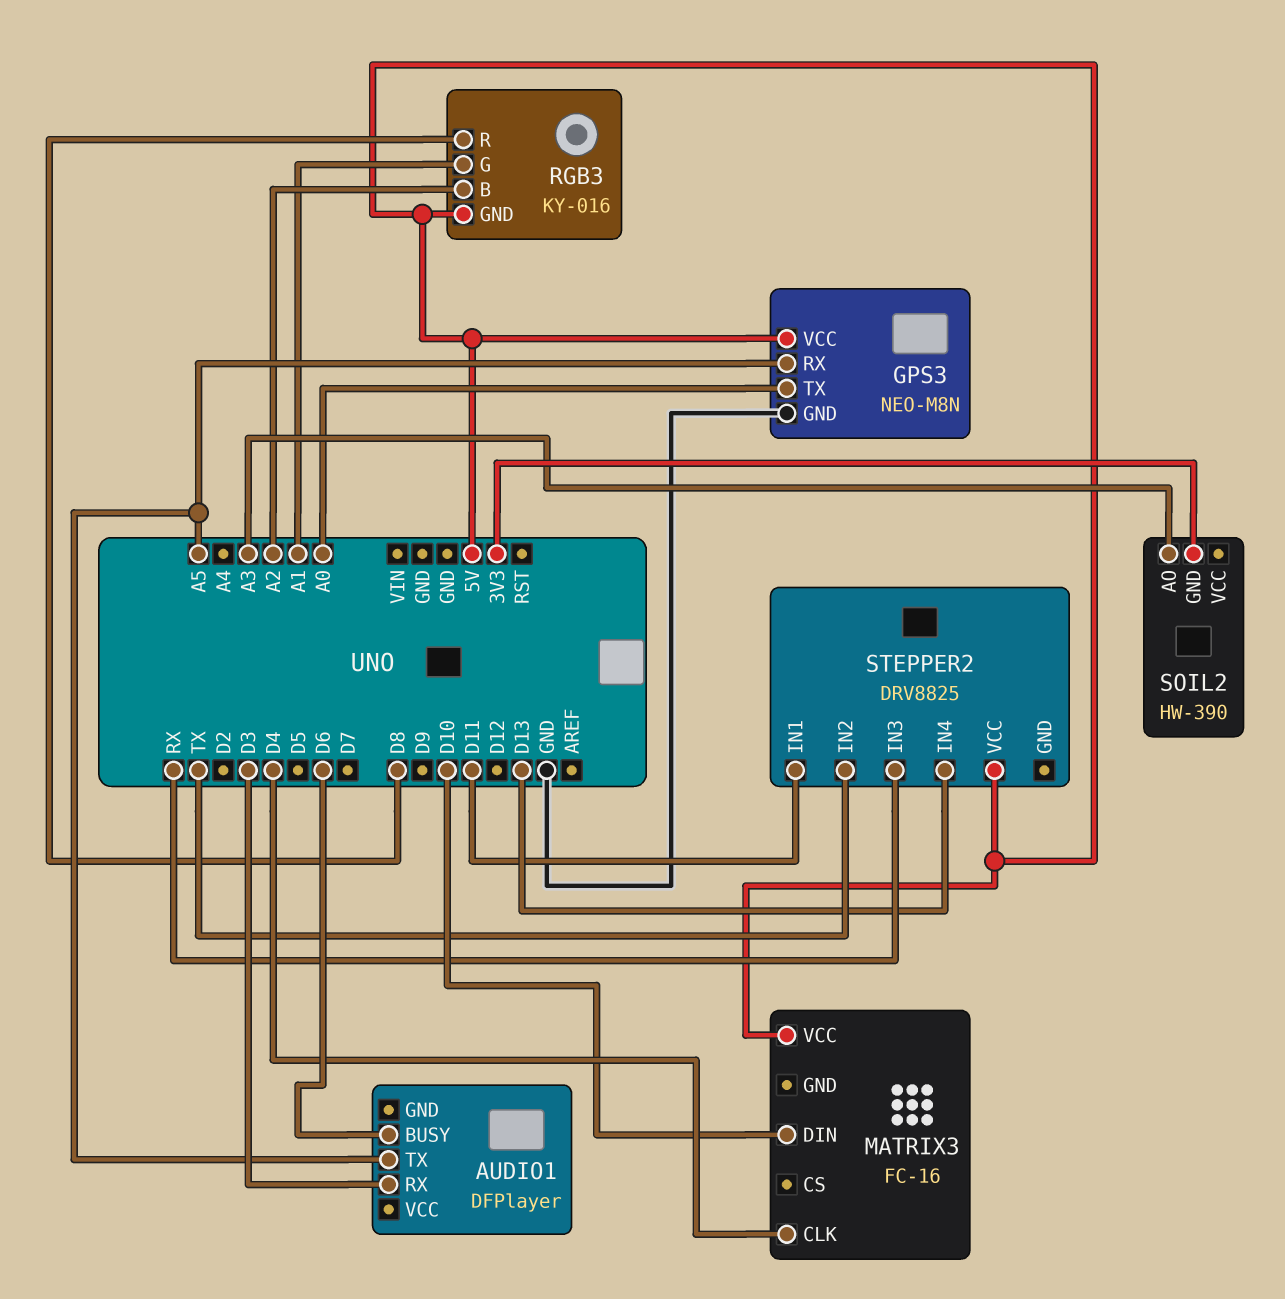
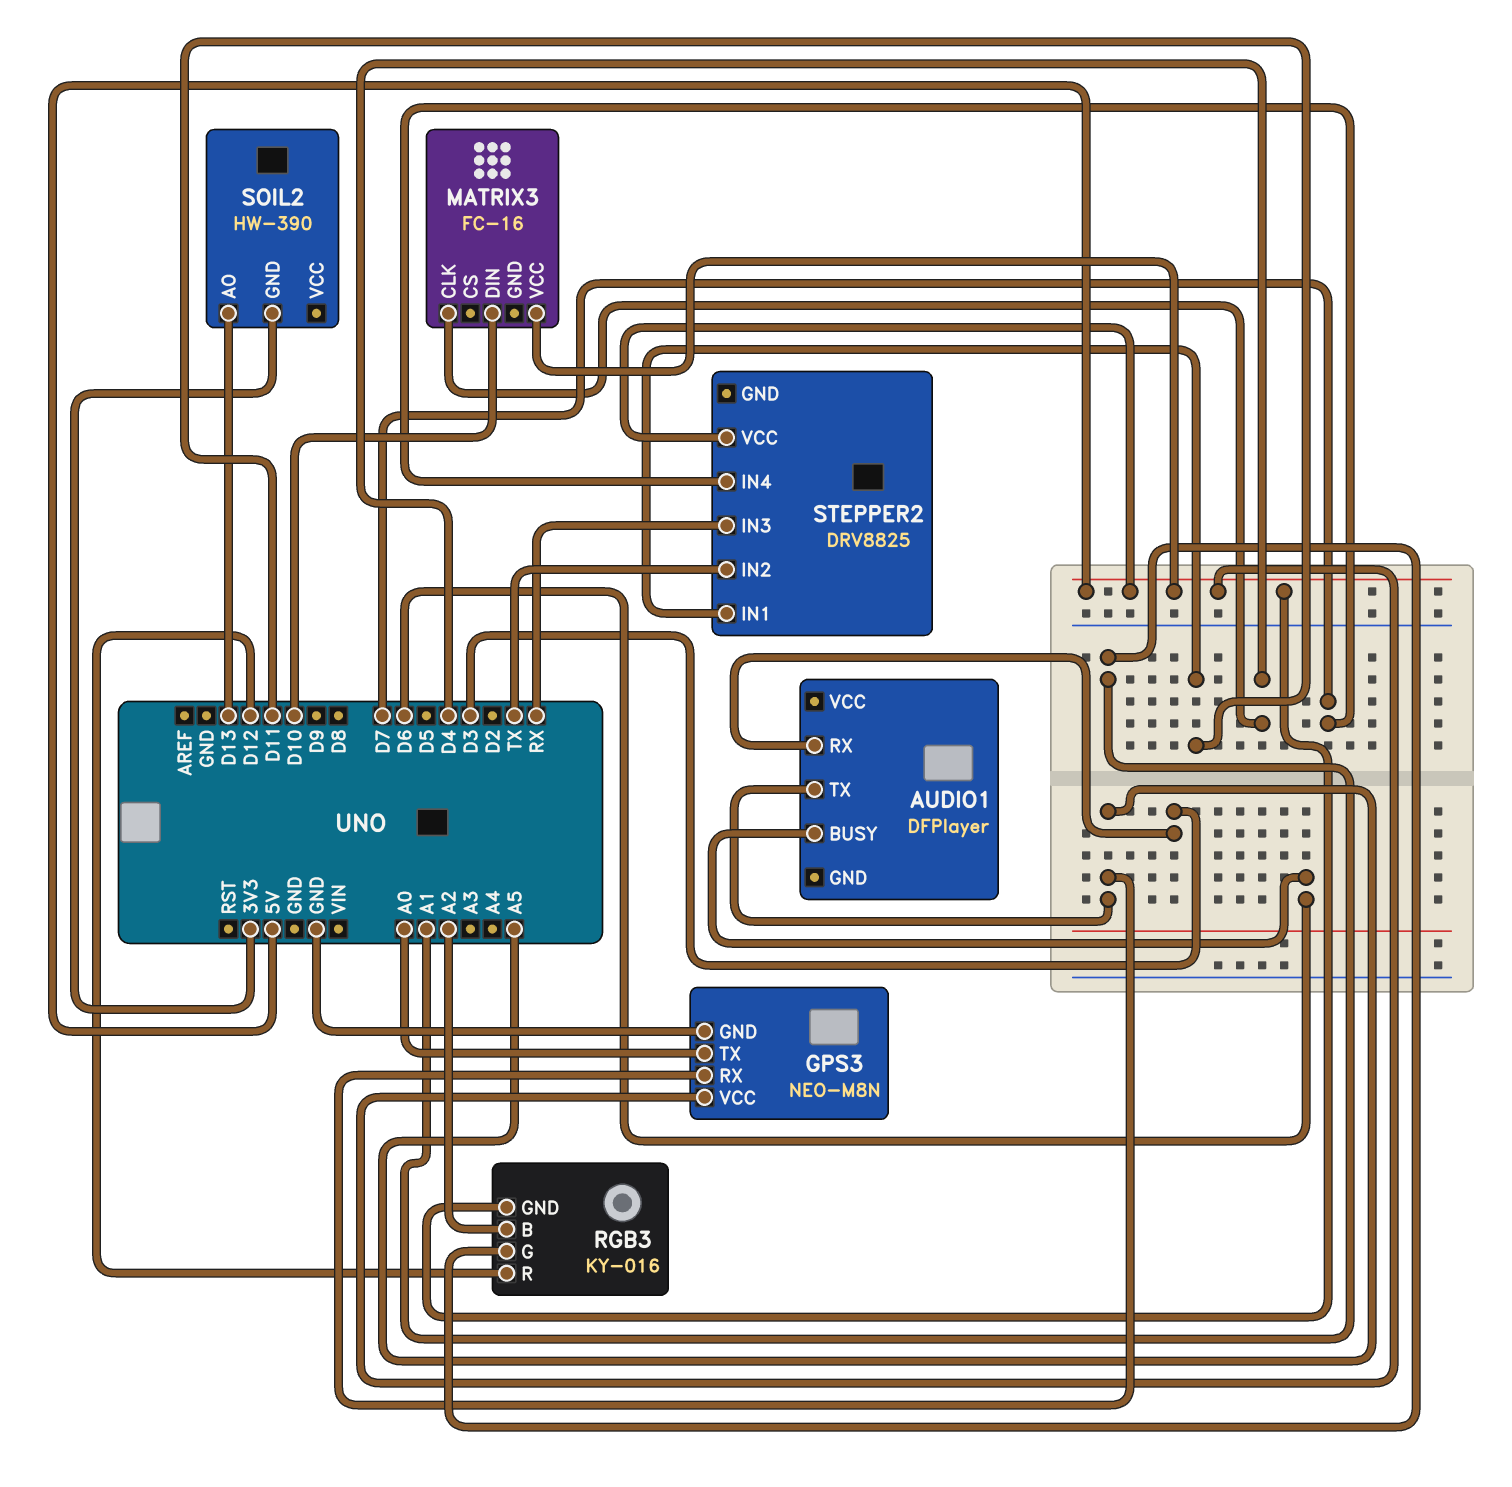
RGB3 pin R: D8 -> D12
SOIL2 pin AO: A3 -> D13
STEPPER2 pin IN4: D13 -> D7

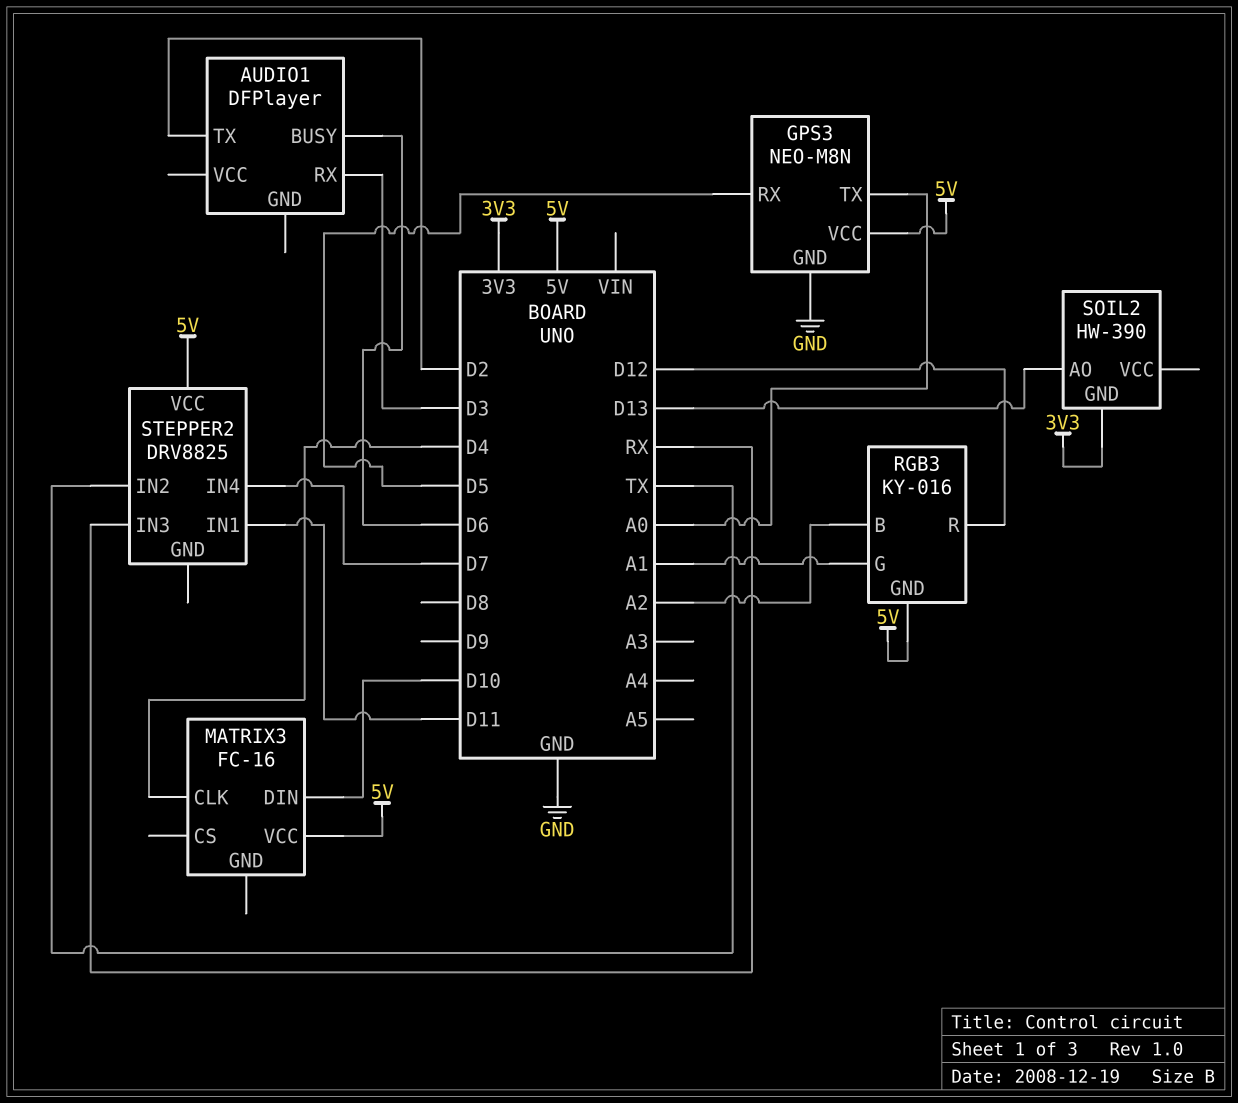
AUDIO1 pin TX: A5 -> D2
GPS3 pin RX: A5 -> D5

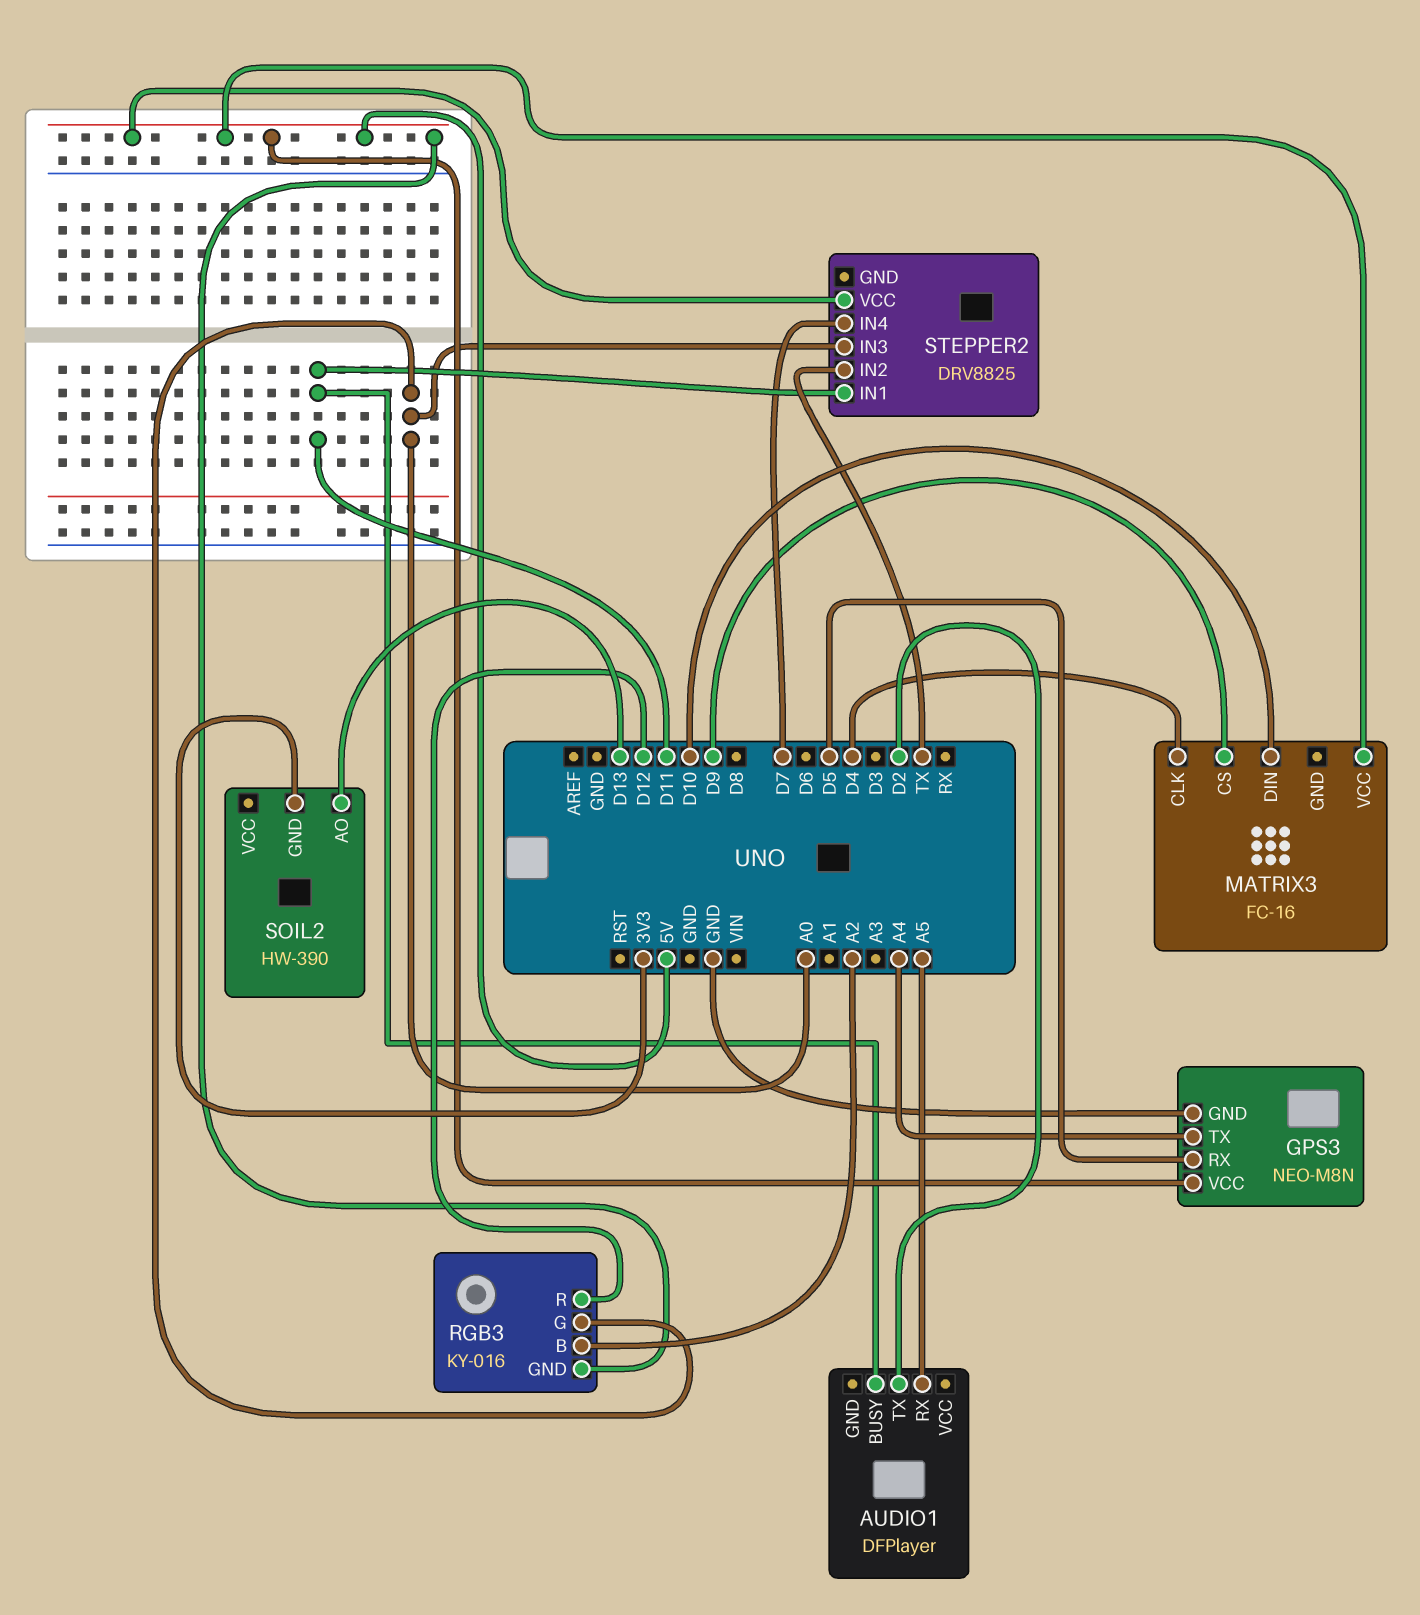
AUDIO1 pin BUSY: D6 -> D11
AUDIO1 pin RX: D3 -> A5
GPS3 pin TX: A0 -> A4
MATRIX3 pin CS: none -> D9
RGB3 pin G: A1 -> A0
STEPPER2 pin IN3: RX -> A0

